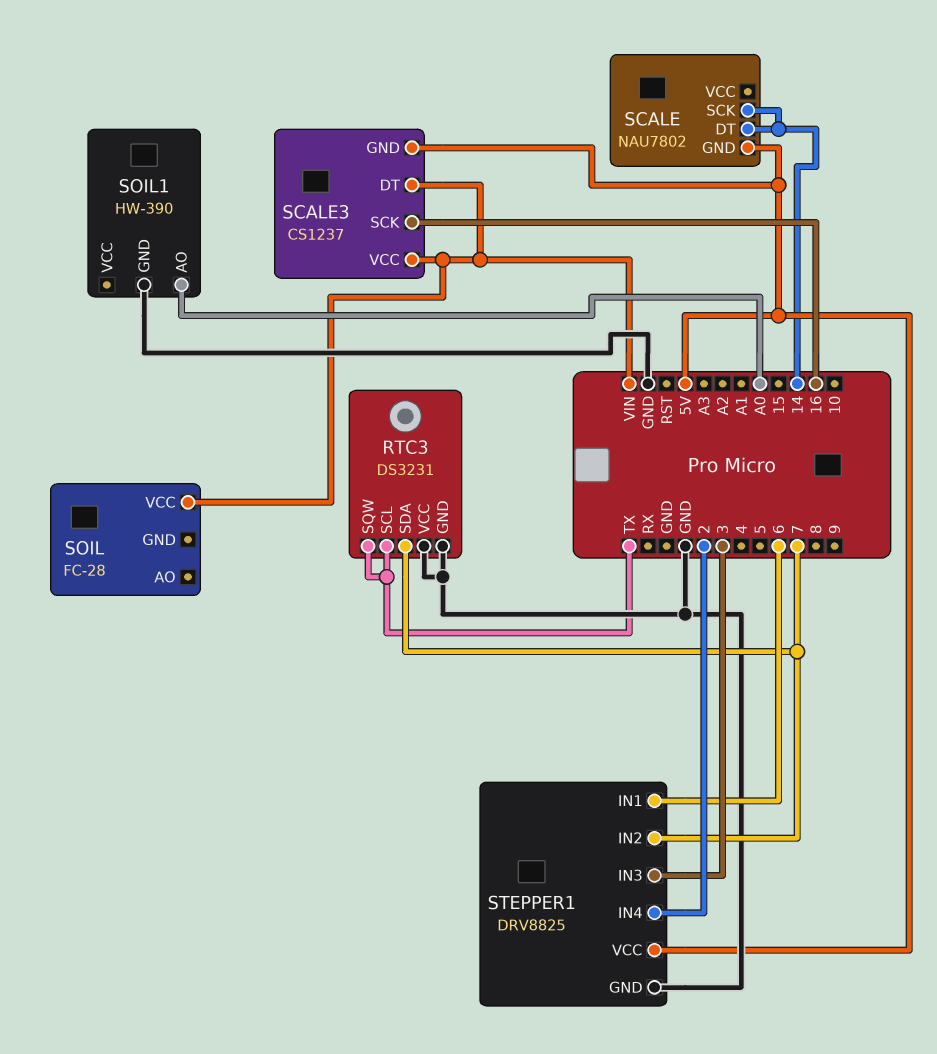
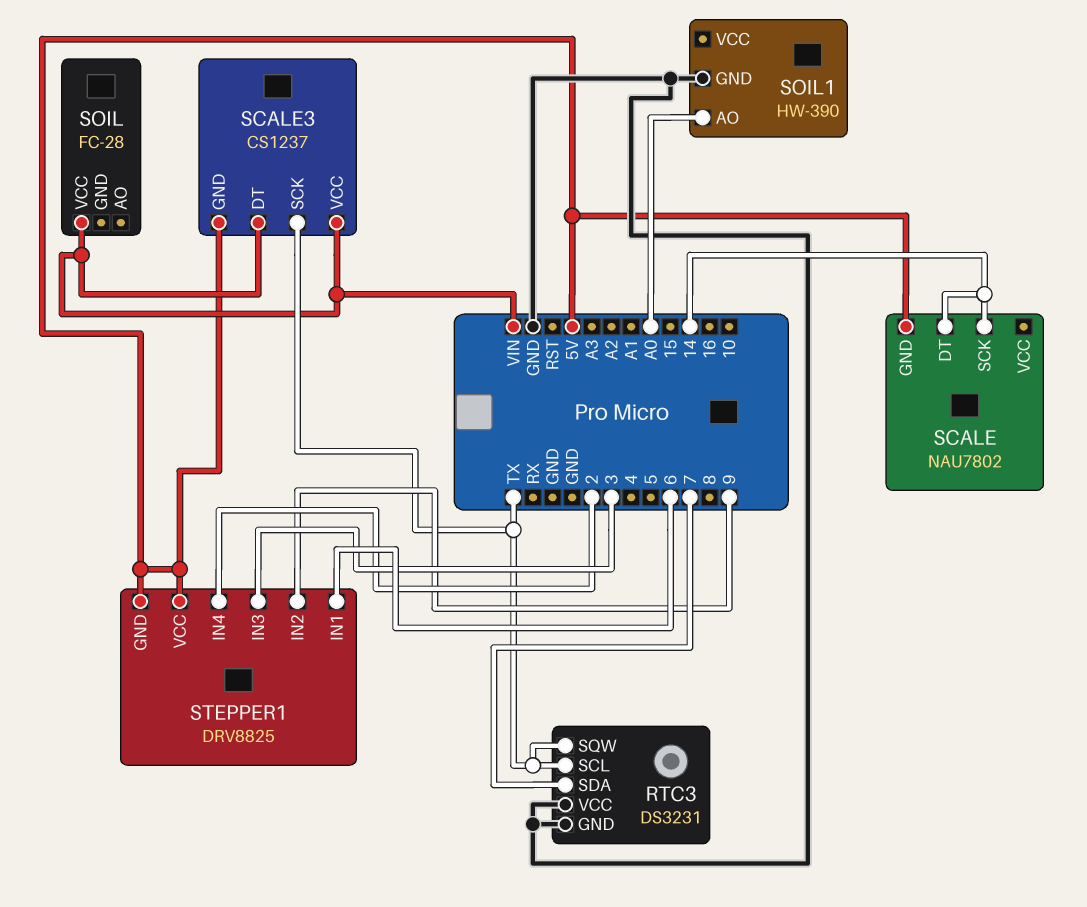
SCALE3 pin SCK: 16 -> TX
STEPPER1 pin GND: GND -> 5V
STEPPER1 pin IN2: 7 -> 9

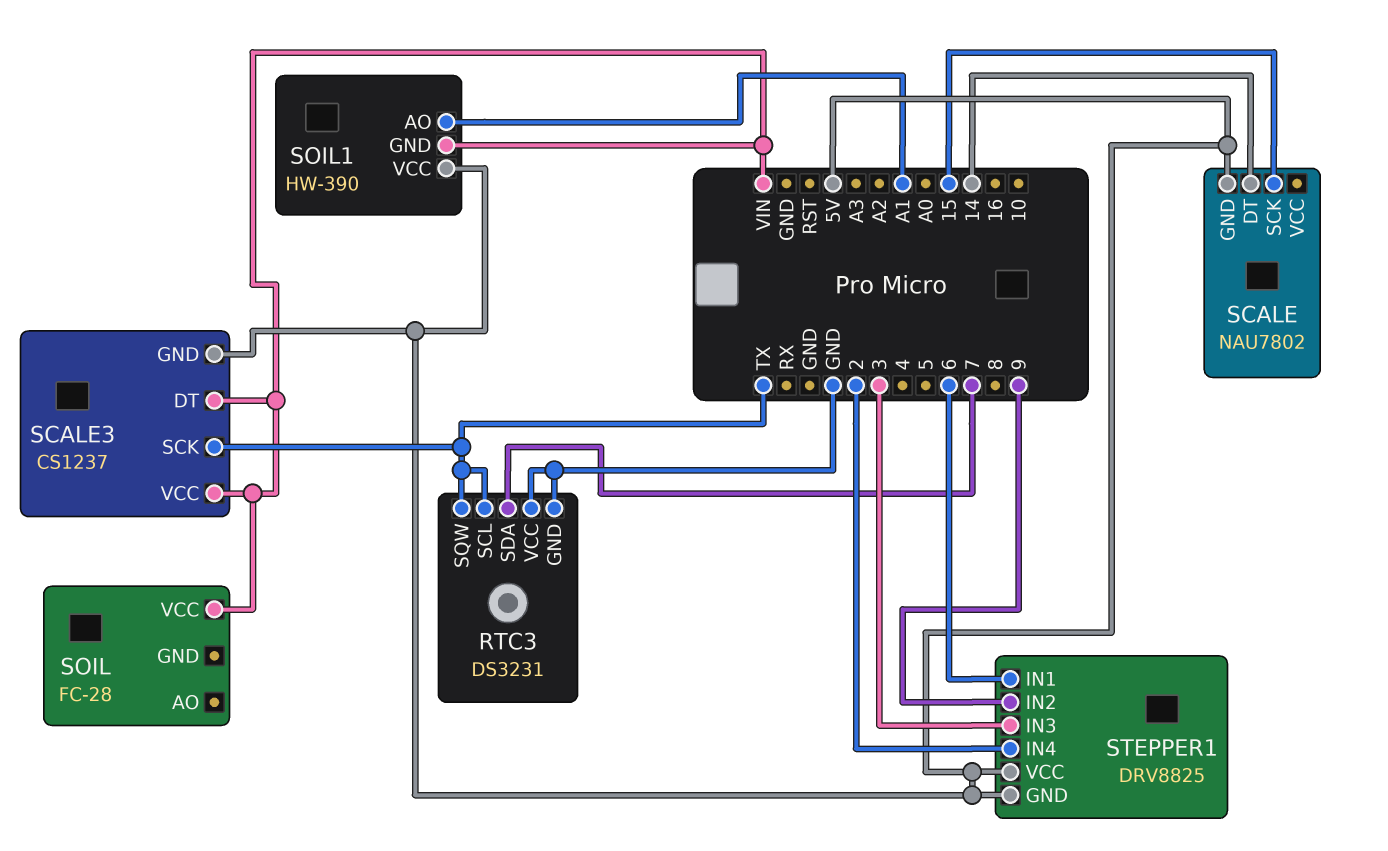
SCALE pin SCK: 14 -> 15
SOIL1 pin AO: A0 -> A1
SOIL1 pin GND: GND -> VIN
SOIL1 pin VCC: none -> 5V

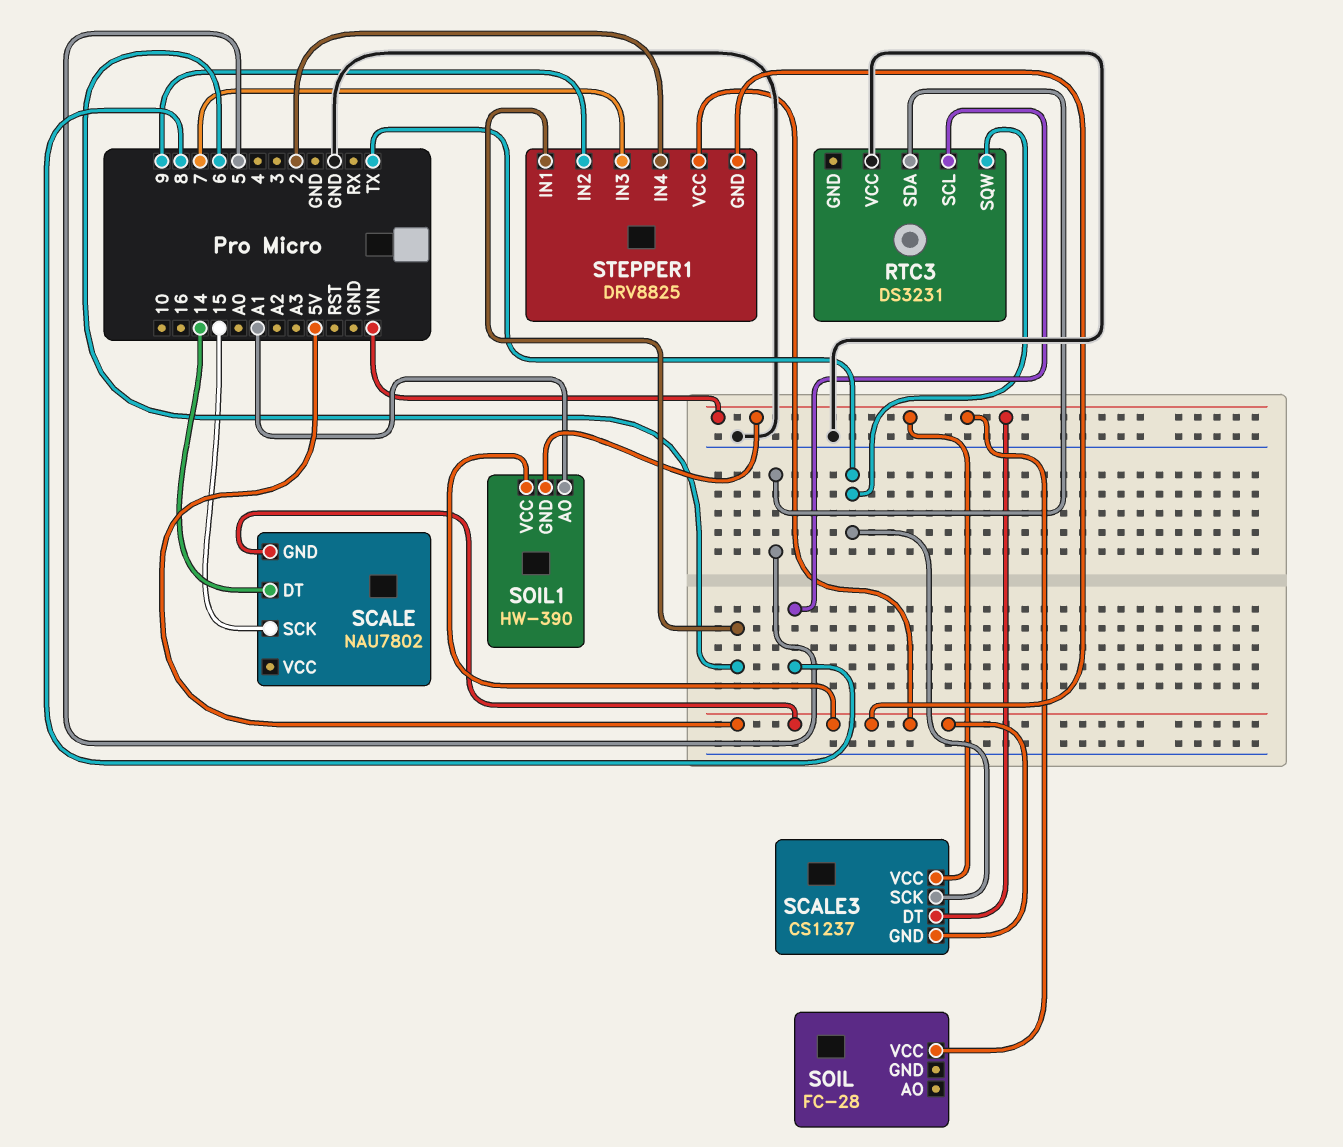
RTC3 pin GND: GND -> none
RTC3 pin SCL: TX -> 8
RTC3 pin SDA: 7 -> 5
STEPPER1 pin IN3: 3 -> 7

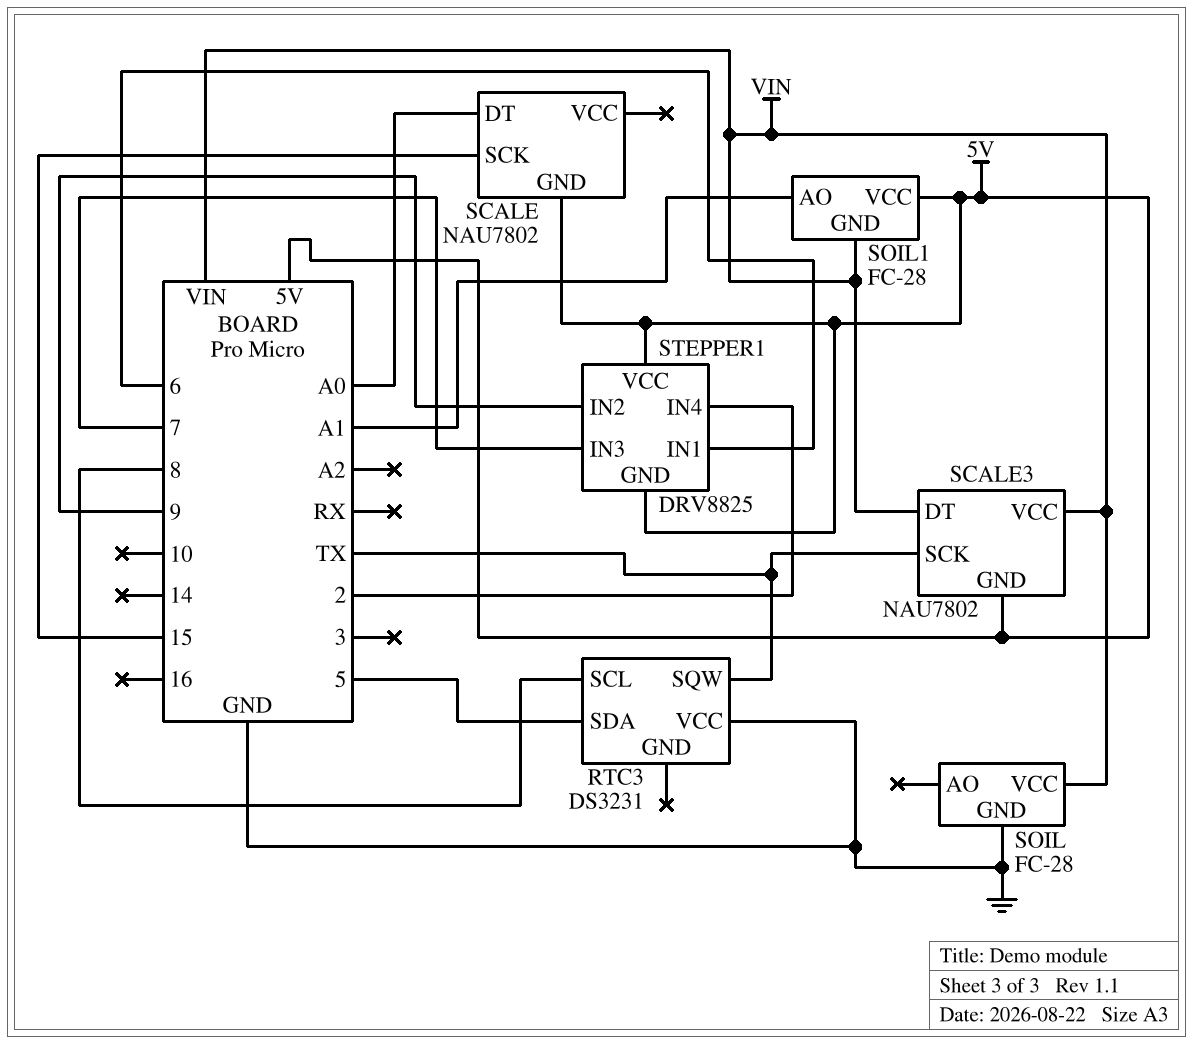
SCALE pin DT: 14 -> A0
SCALE3: CS1237 -> NAU7802
SOIL pin GND: none -> GND
SOIL1: HW-390 -> FC-28

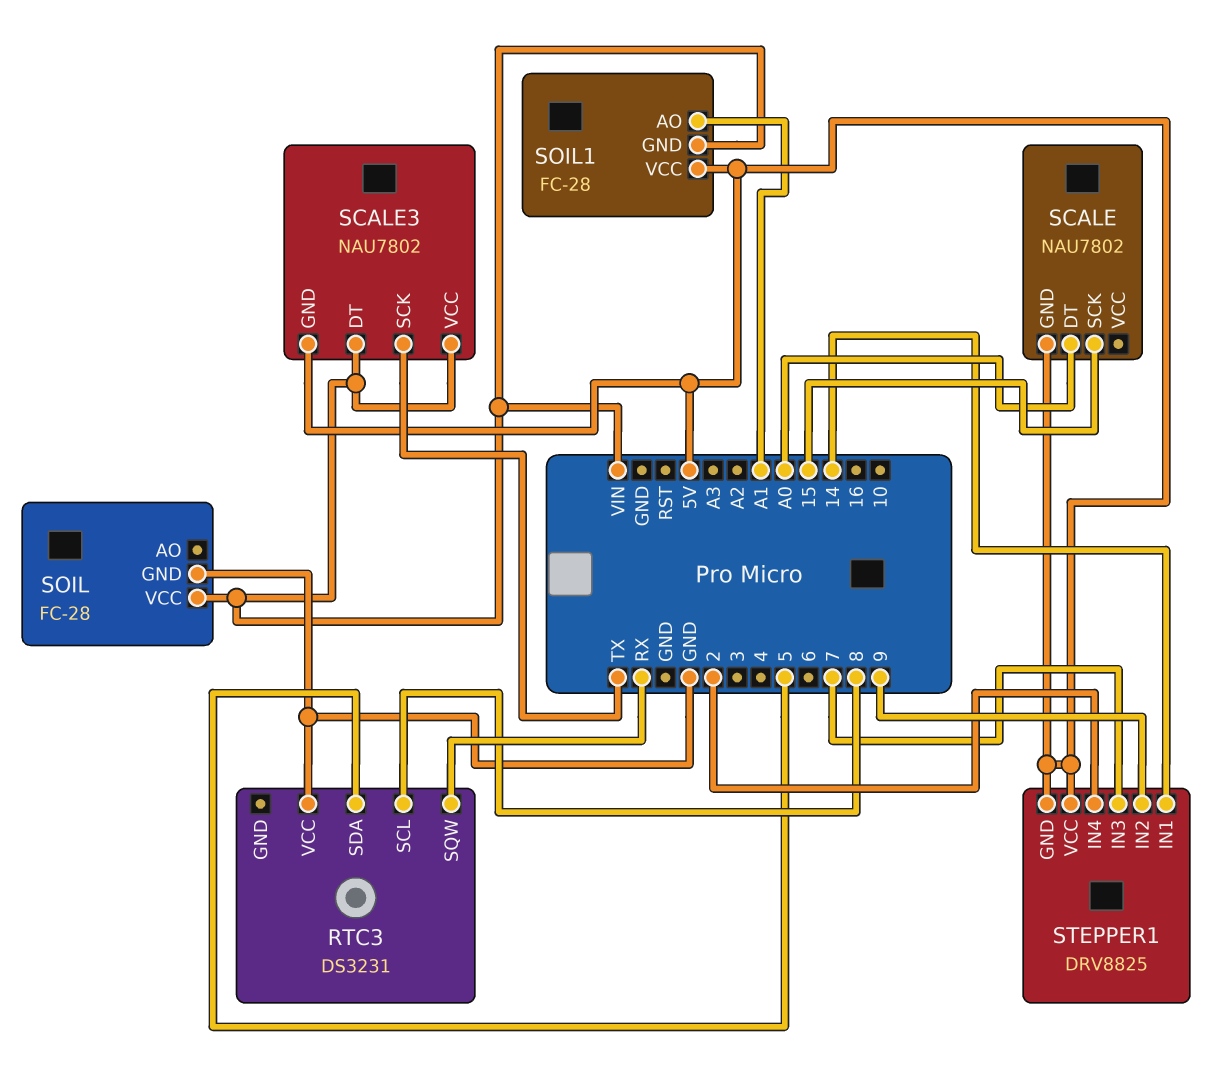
RTC3 pin SQW: TX -> RX
STEPPER1 pin IN1: 6 -> 14

